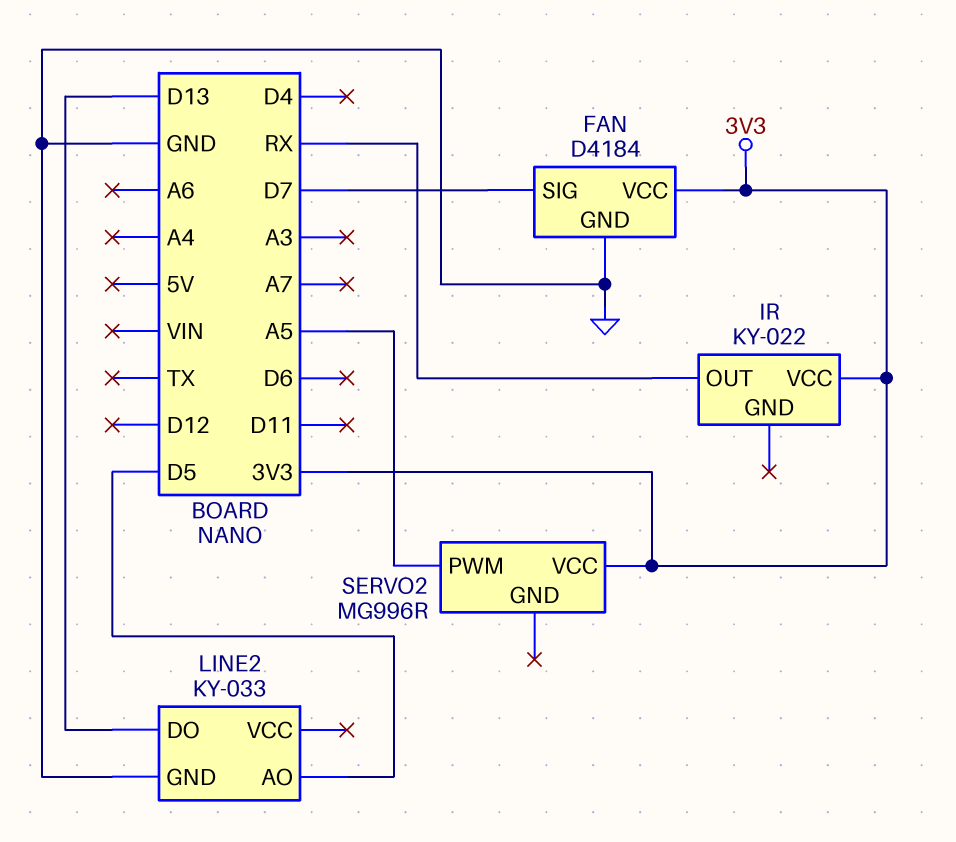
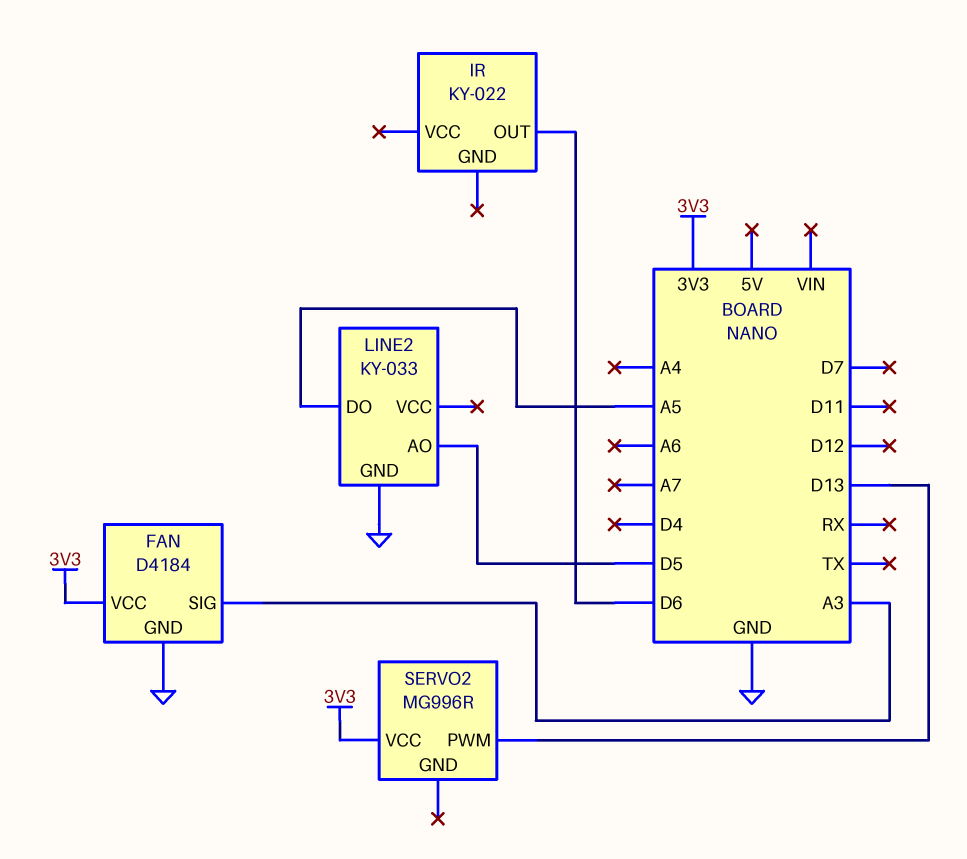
FAN pin SIG: D7 -> A3
IR pin OUT: RX -> D6
IR pin VCC: 3V3 -> none
LINE2 pin DO: D13 -> A5
SERVO2 pin PWM: A5 -> D13

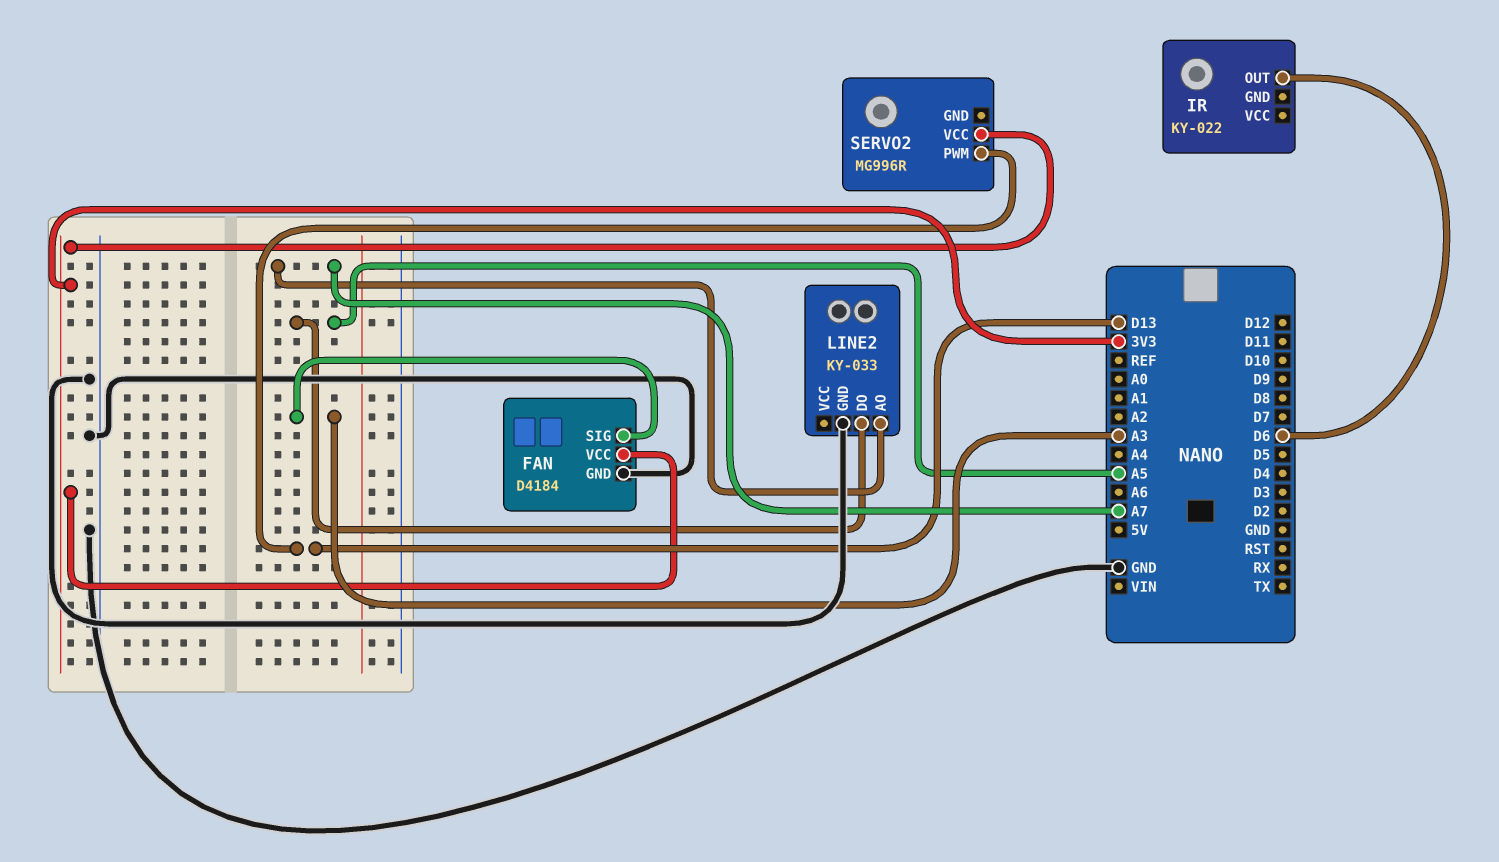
LINE2 pin AO: D5 -> A7

